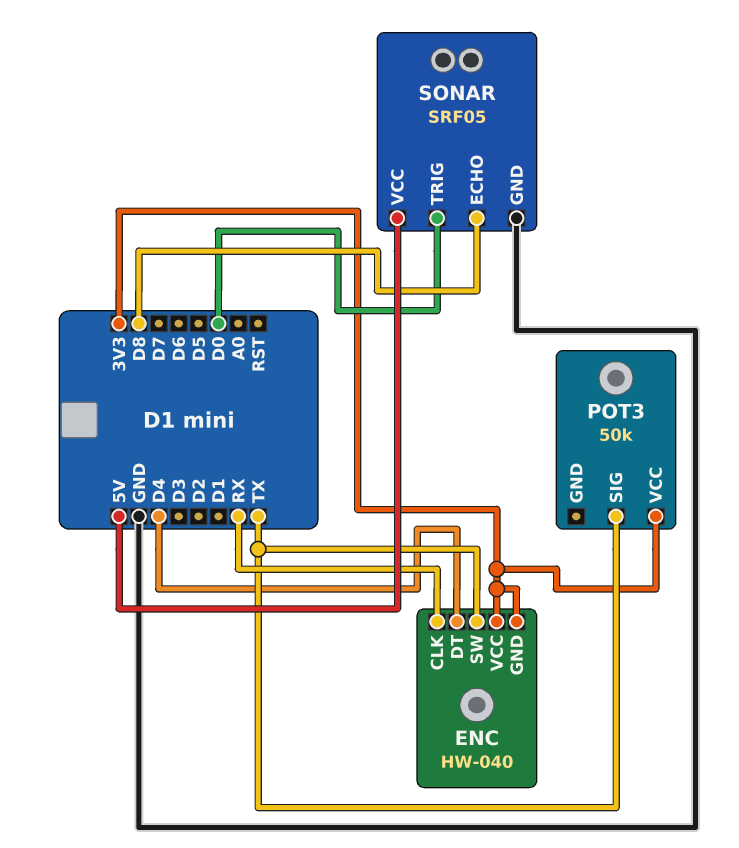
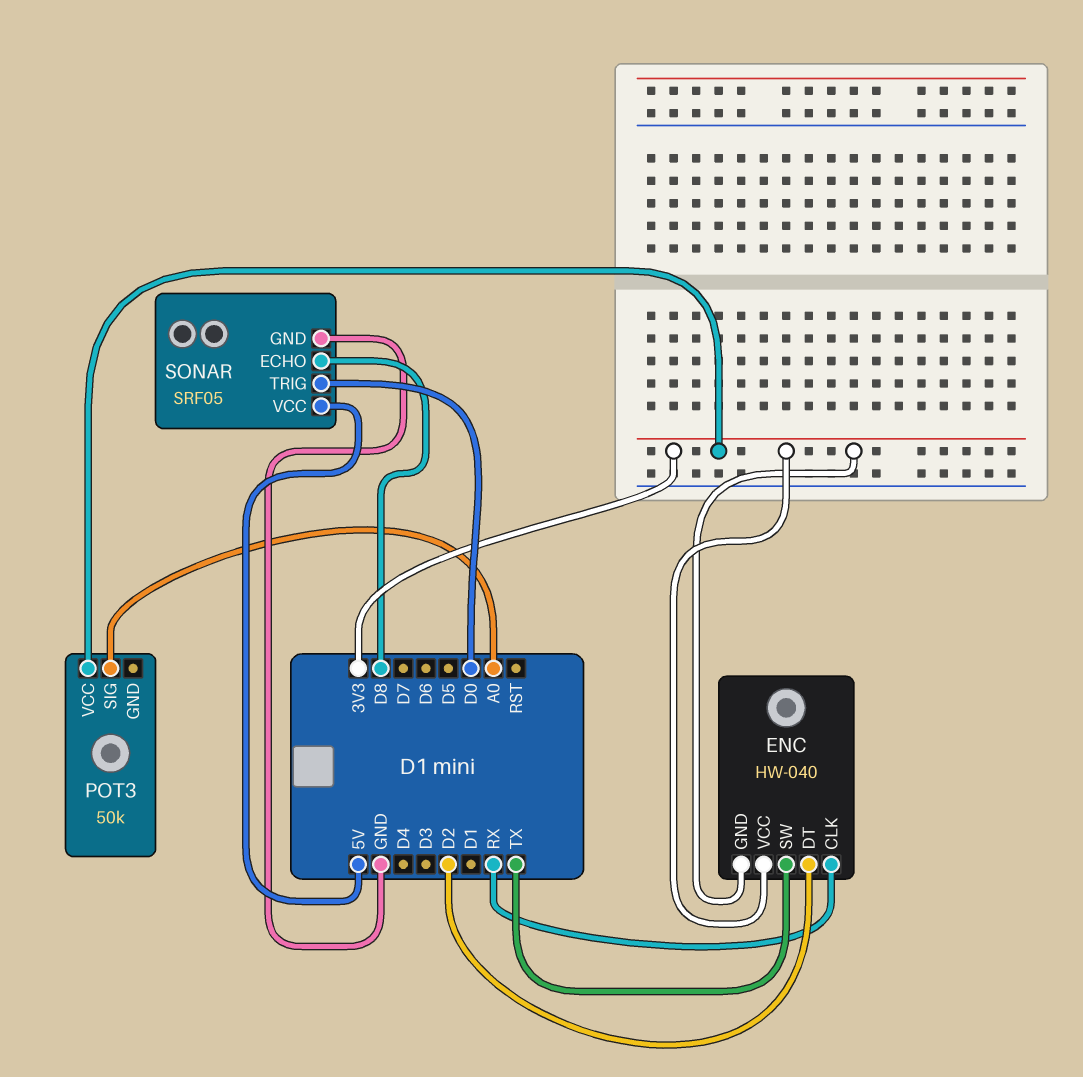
ENC pin DT: D4 -> D2
POT3 pin SIG: TX -> A0

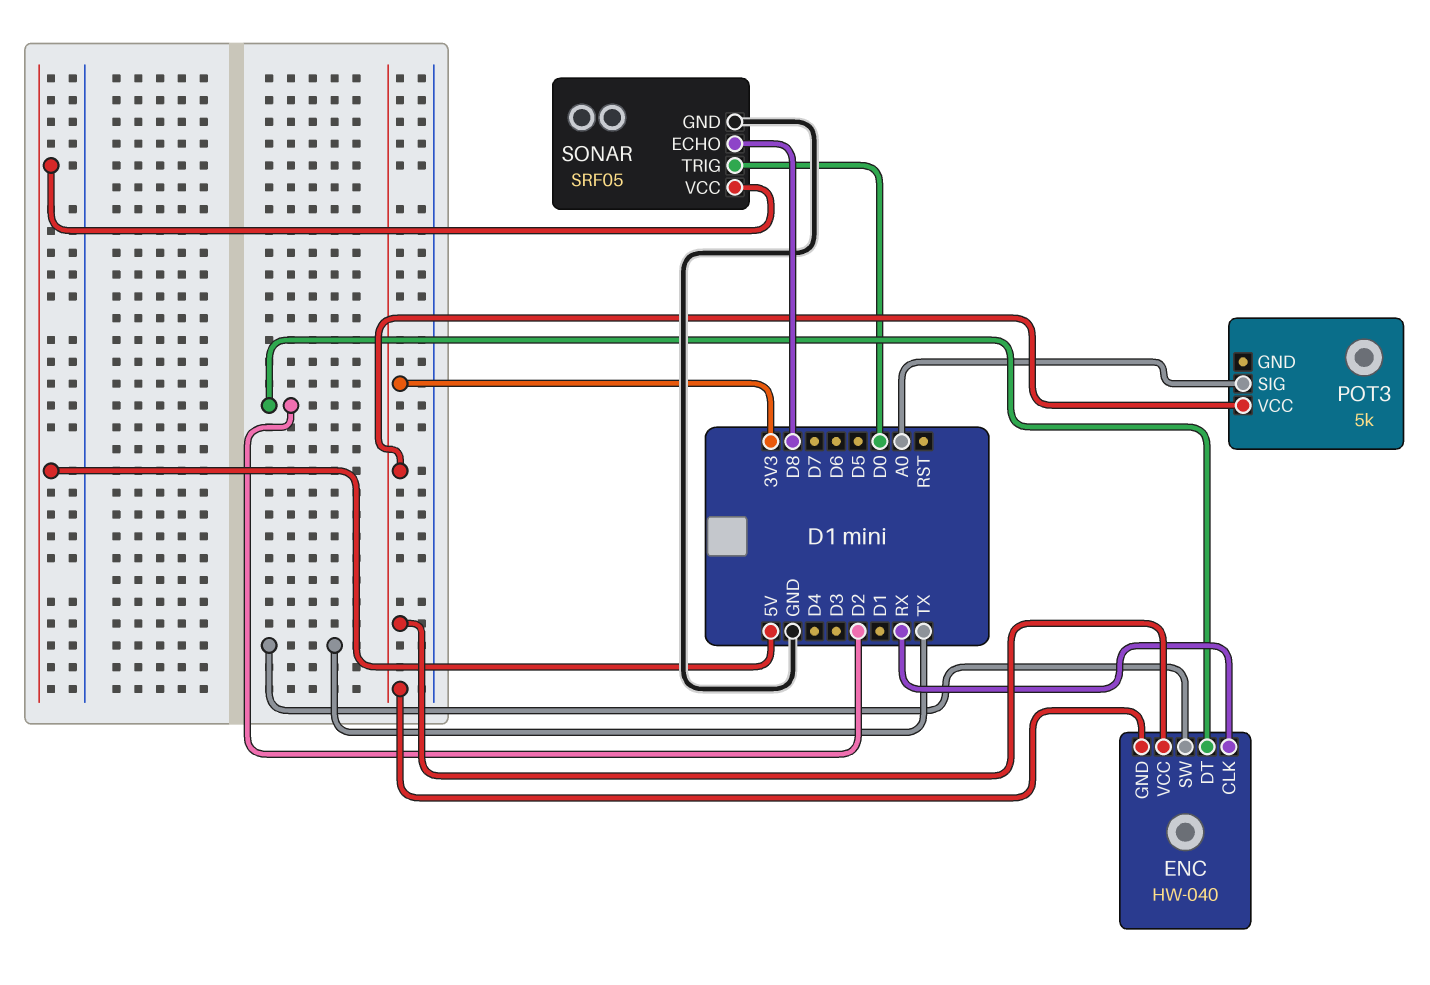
POT3: 50k -> 5k

